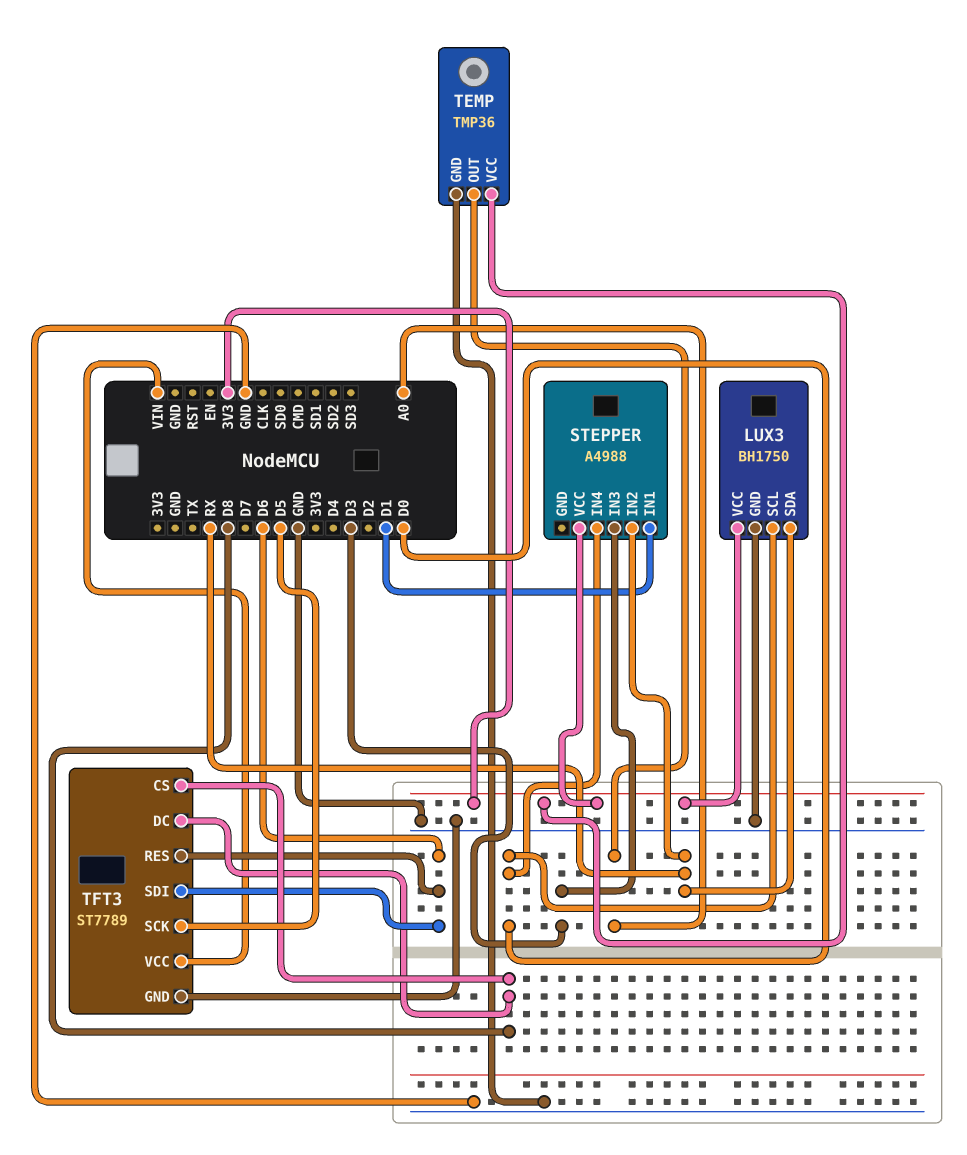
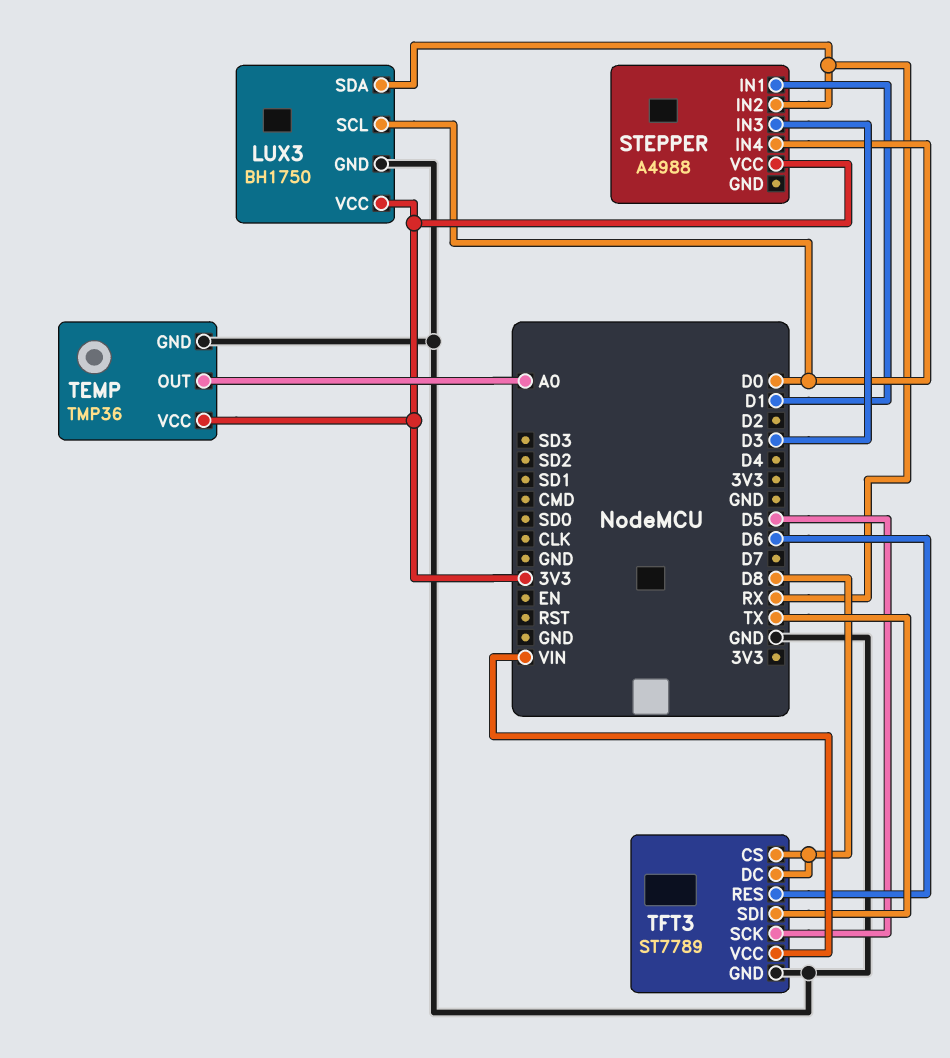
TFT3 pin SDI: D6 -> TX

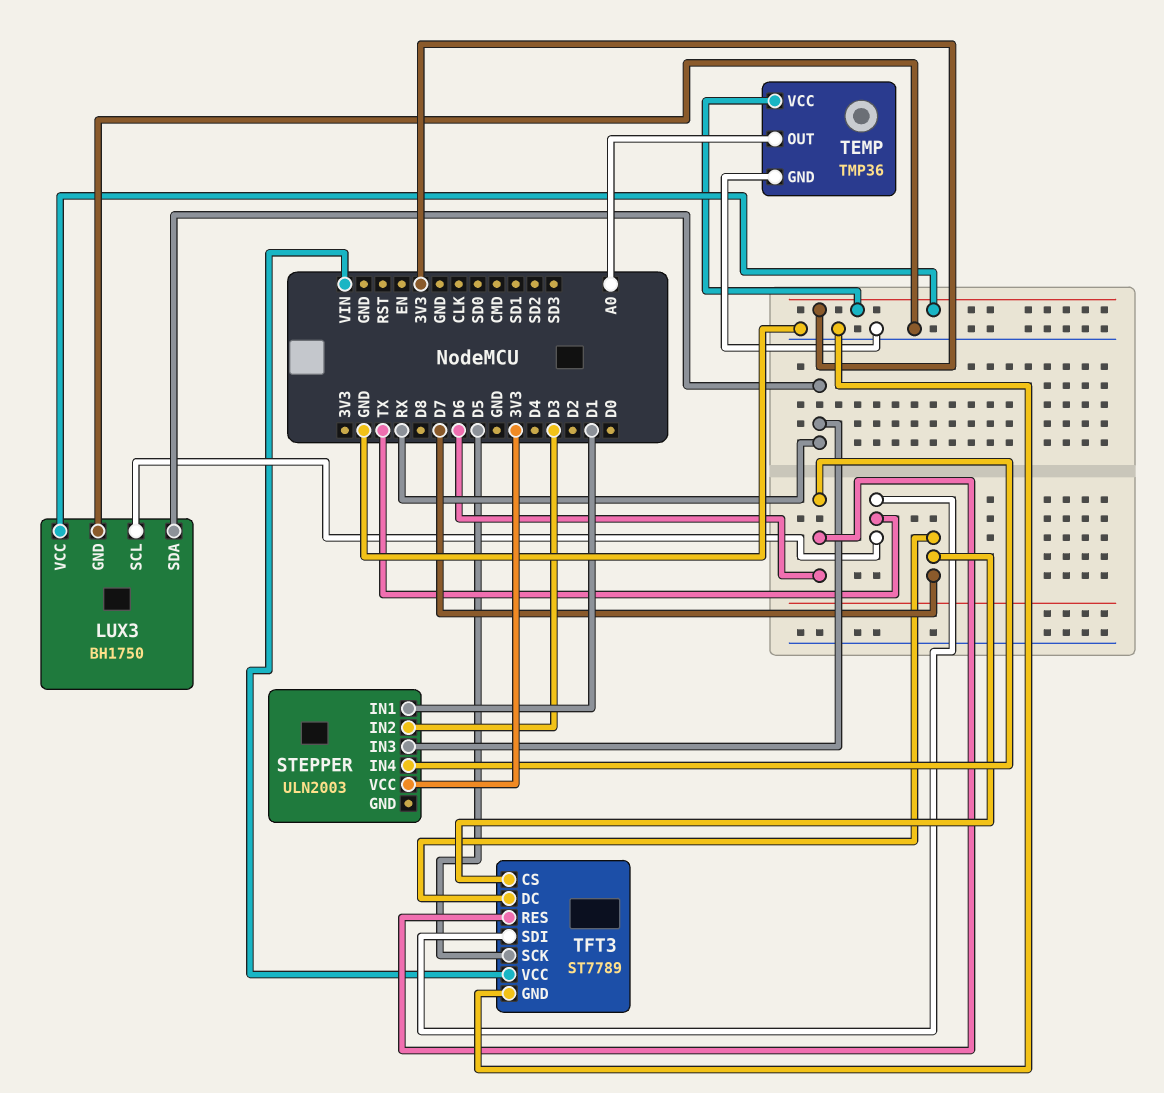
LUX3 pin SCL: D0 -> TX
STEPPER: A4988 -> ULN2003
STEPPER pin IN2: RX -> D3
STEPPER pin IN3: D3 -> RX
STEPPER pin IN4: D0 -> D6
TFT3 pin CS: D8 -> D7
TFT3 pin DC: D8 -> D7

